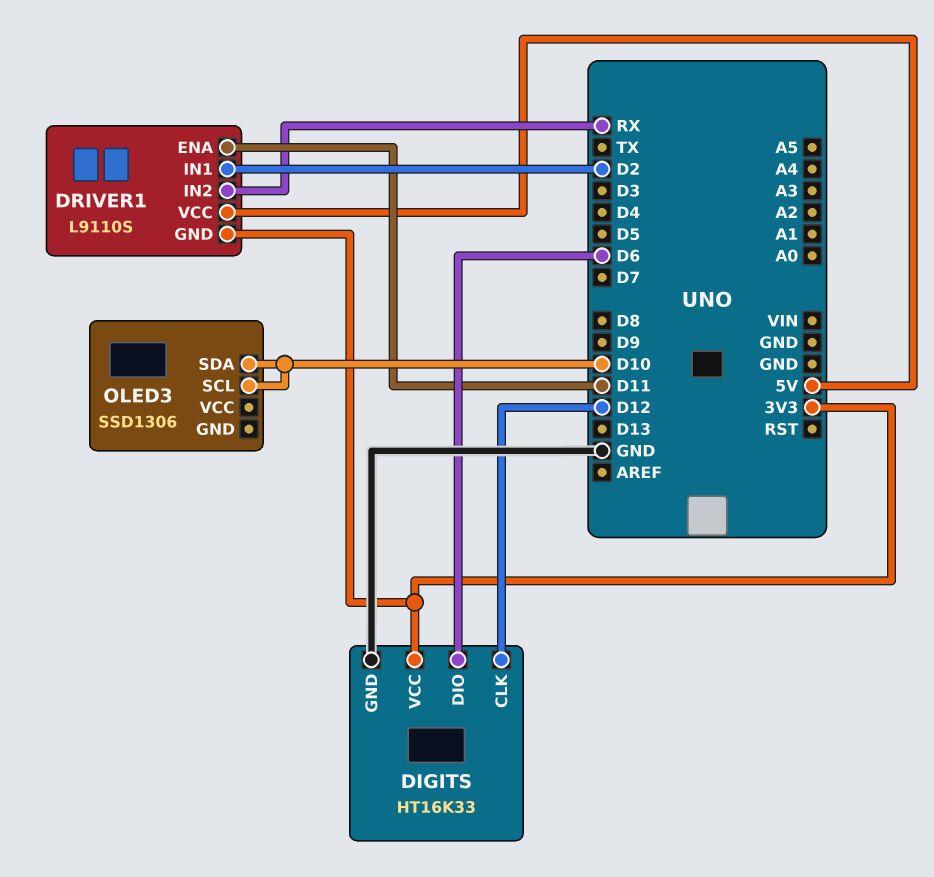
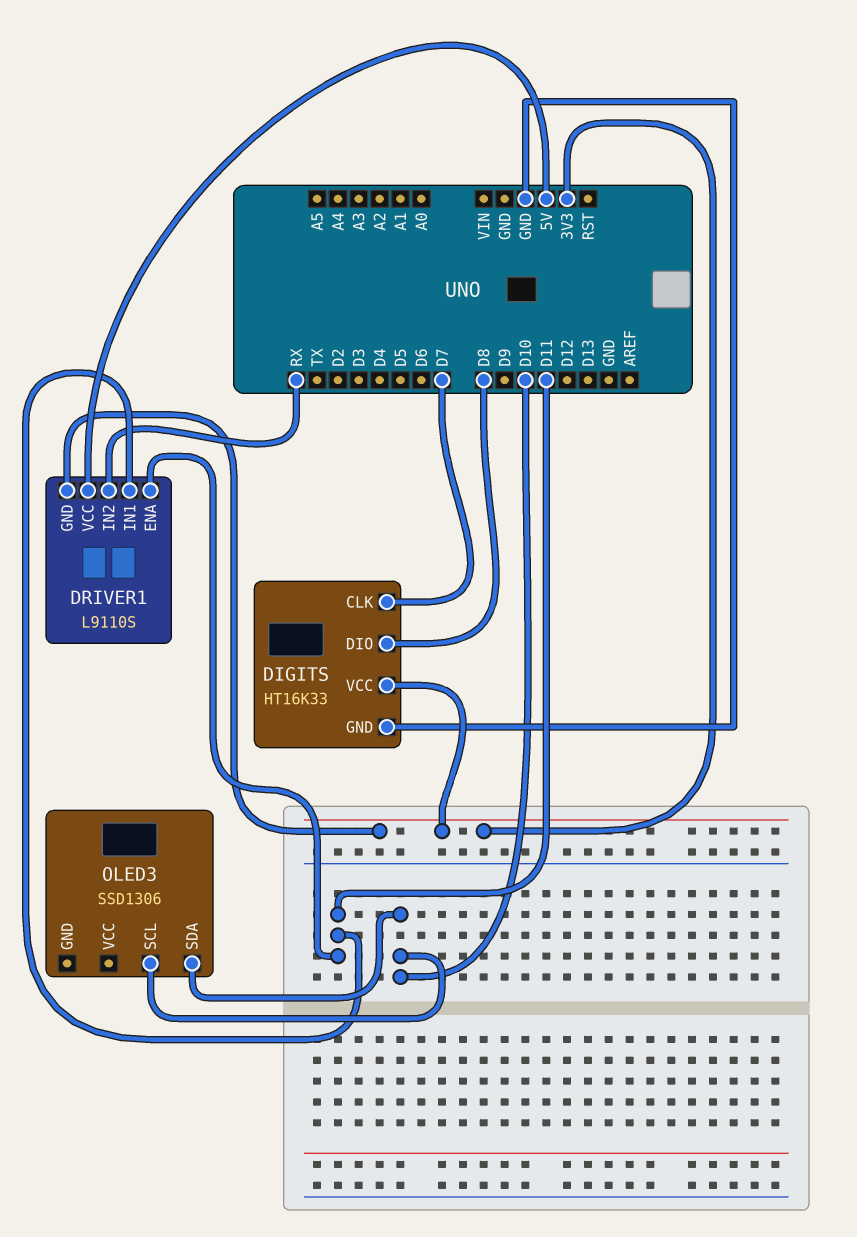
DIGITS pin CLK: D12 -> D7
DIGITS pin DIO: D6 -> D8
DRIVER1 pin IN1: D2 -> D11

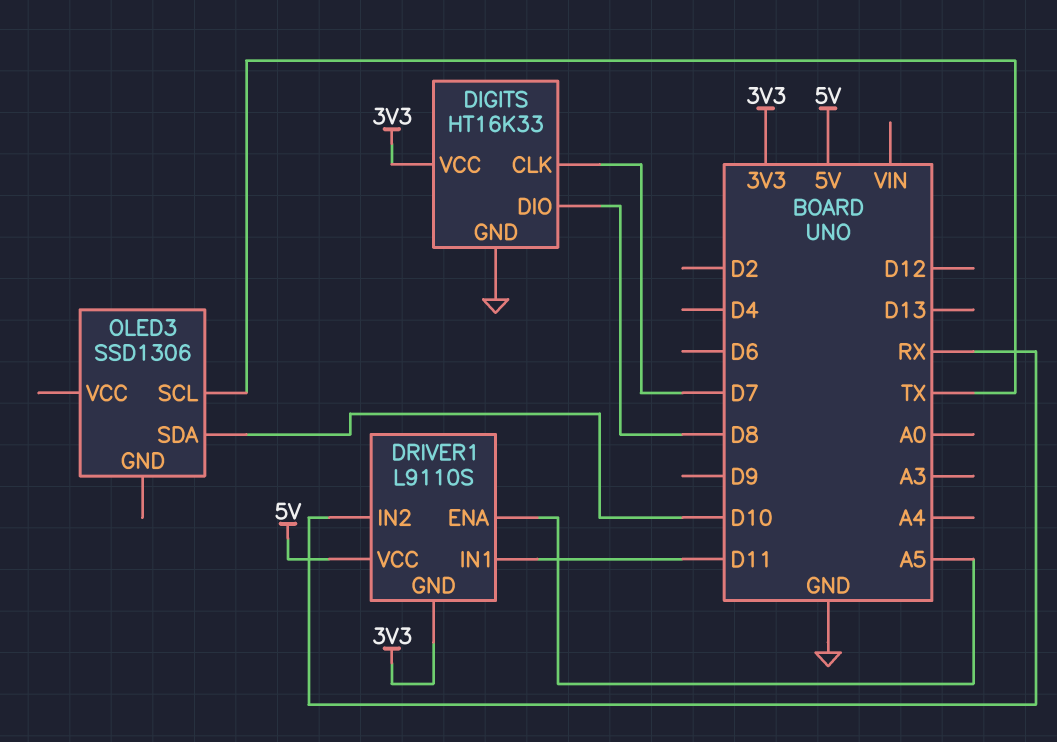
DRIVER1 pin ENA: D11 -> A5
OLED3 pin SCL: D10 -> TX

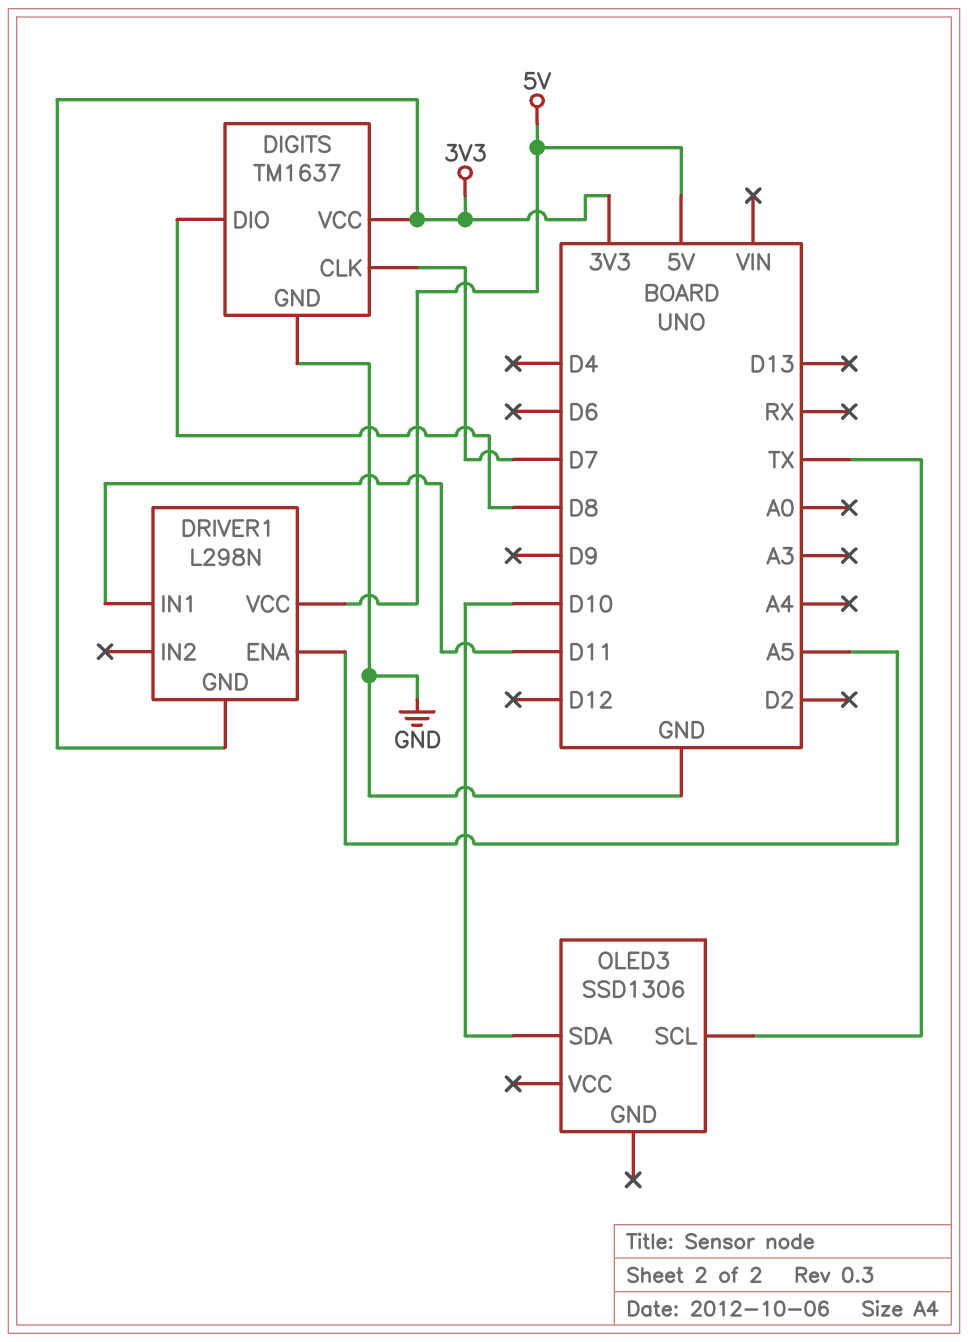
DIGITS: HT16K33 -> TM1637
DRIVER1: L9110S -> L298N
DRIVER1 pin IN2: RX -> none

